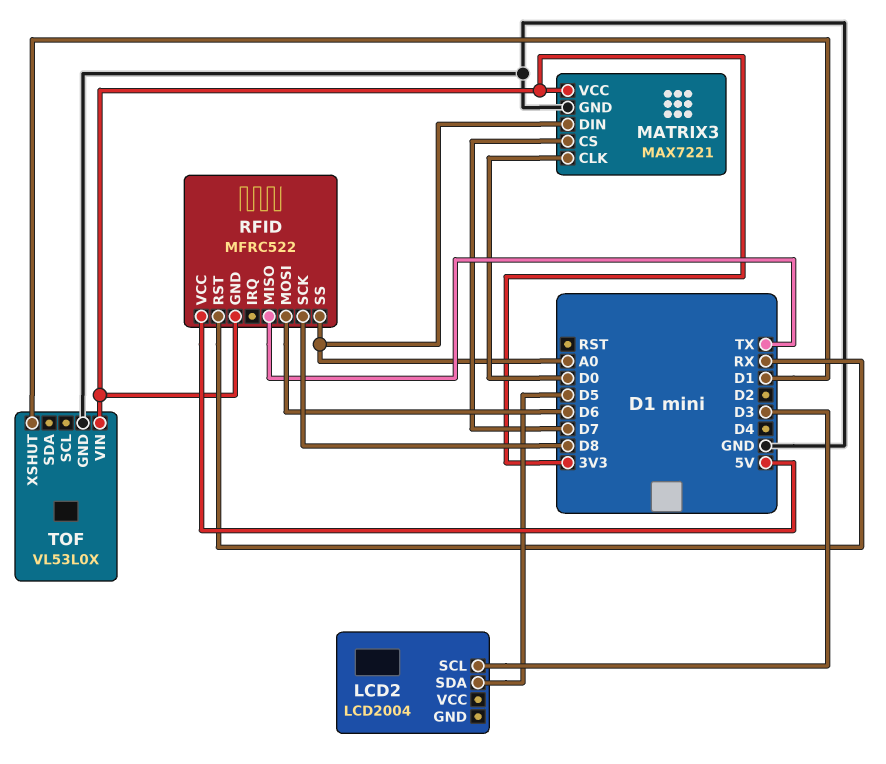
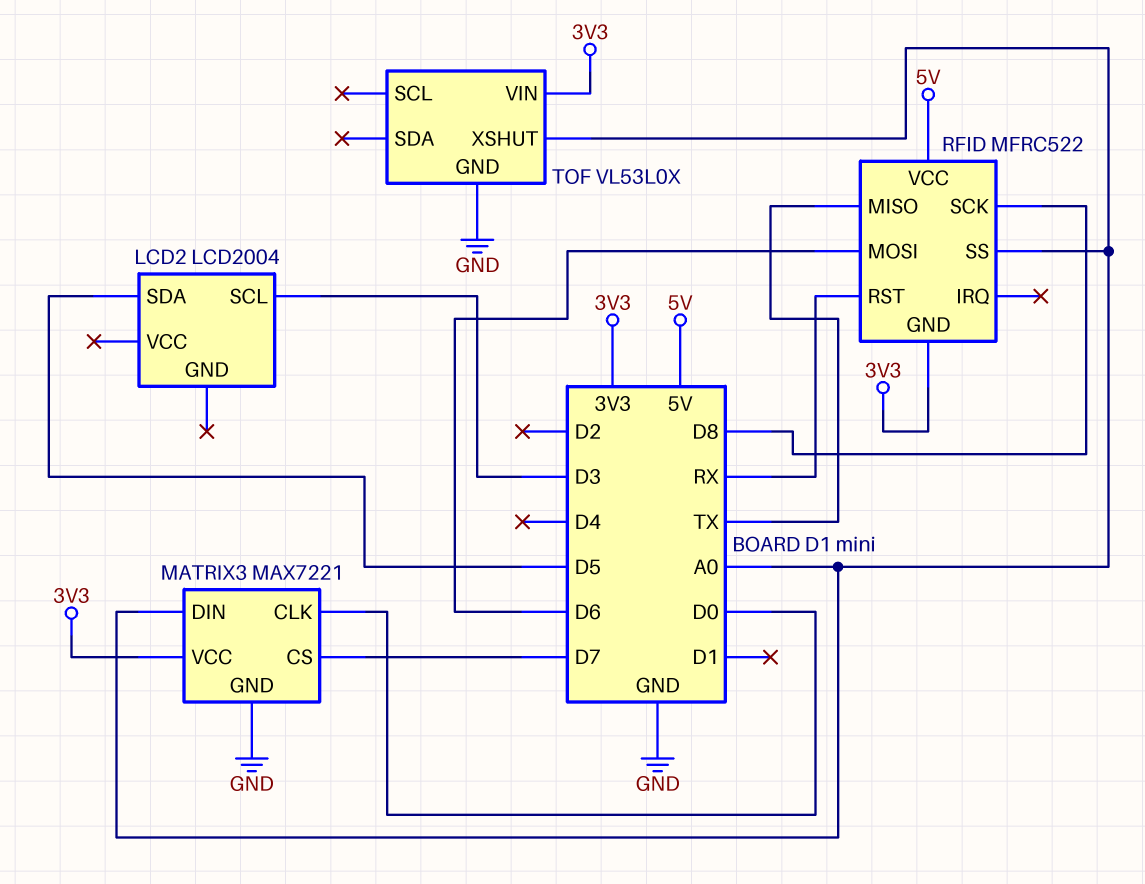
TOF pin XSHUT: D1 -> A0

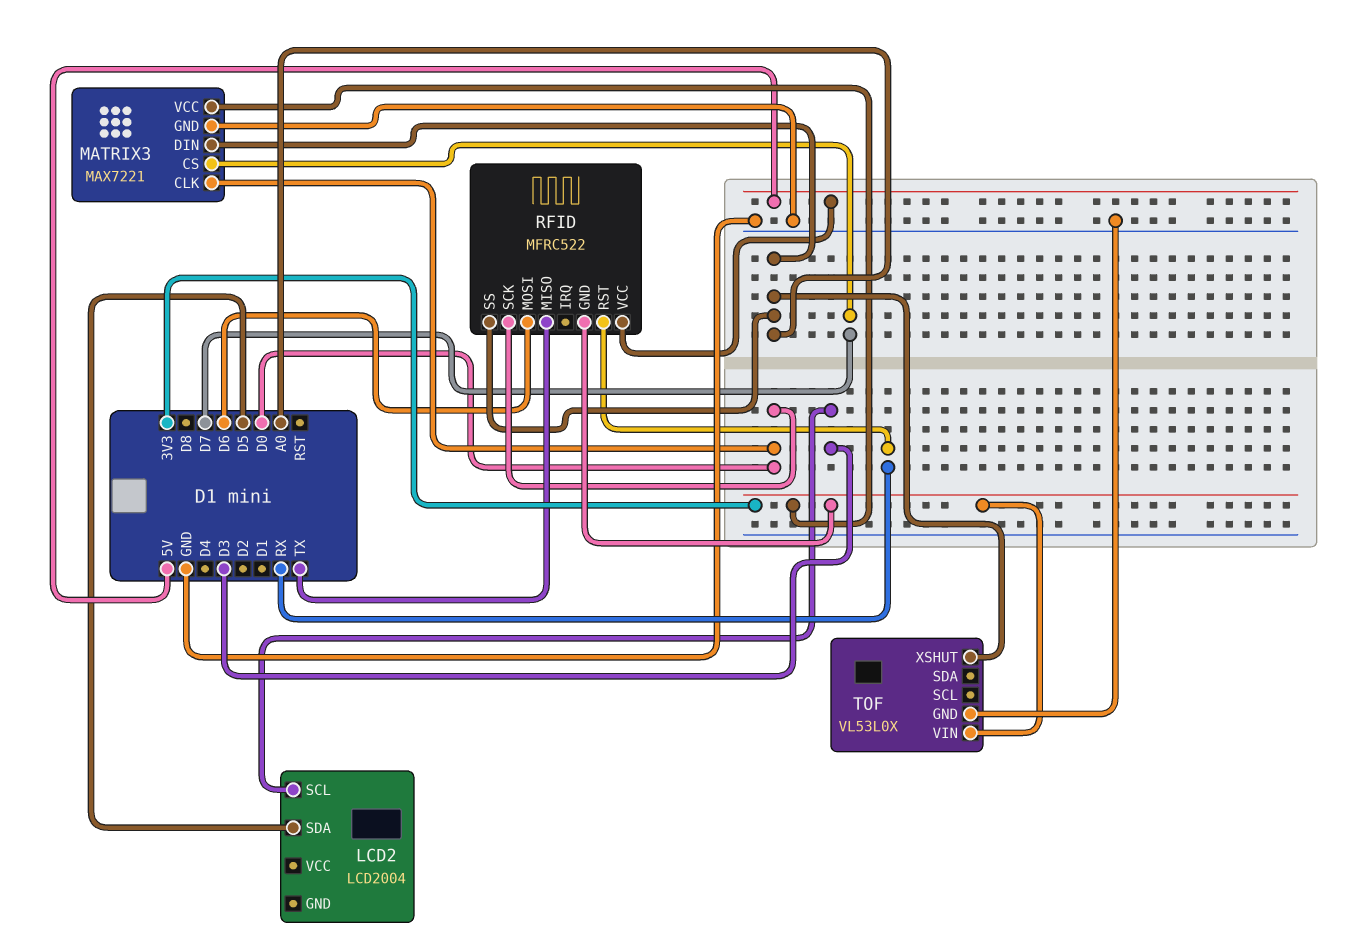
RFID pin SCK: D8 -> D0

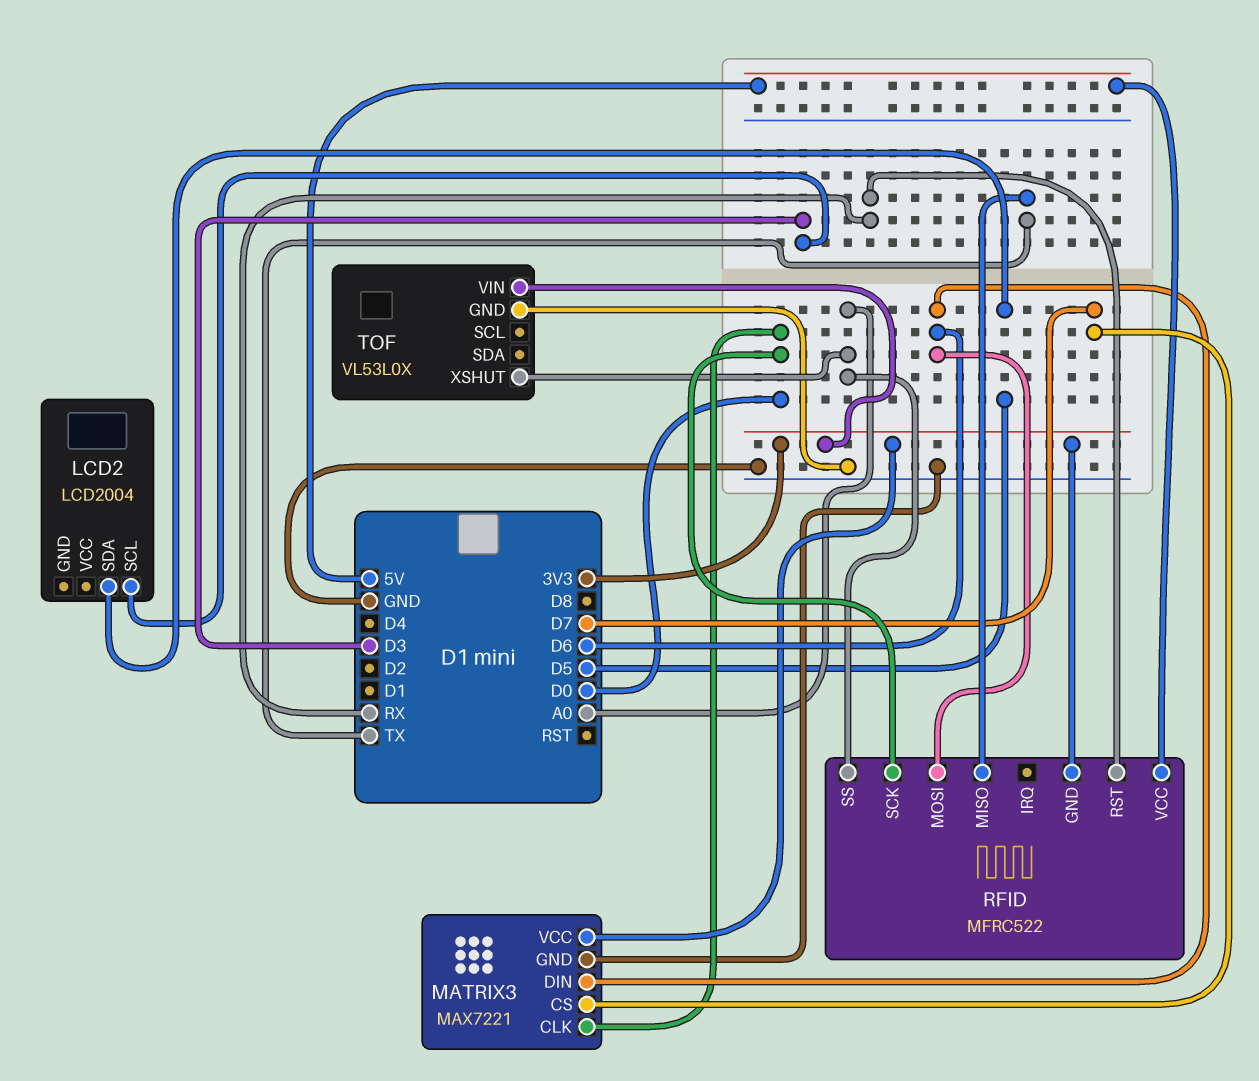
MATRIX3 pin DIN: A0 -> D6

